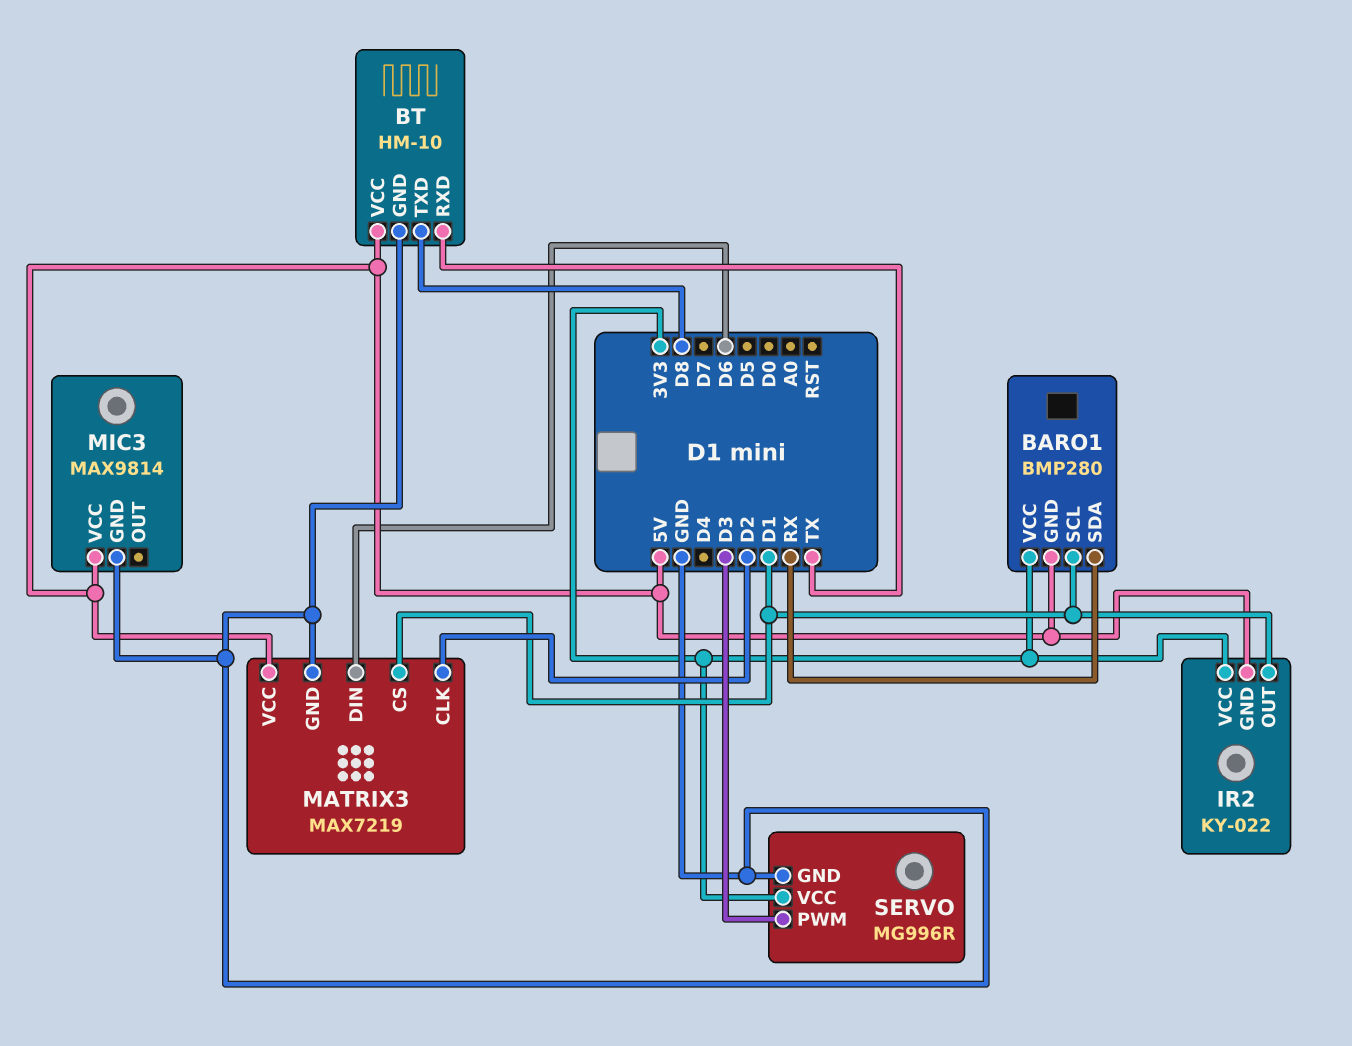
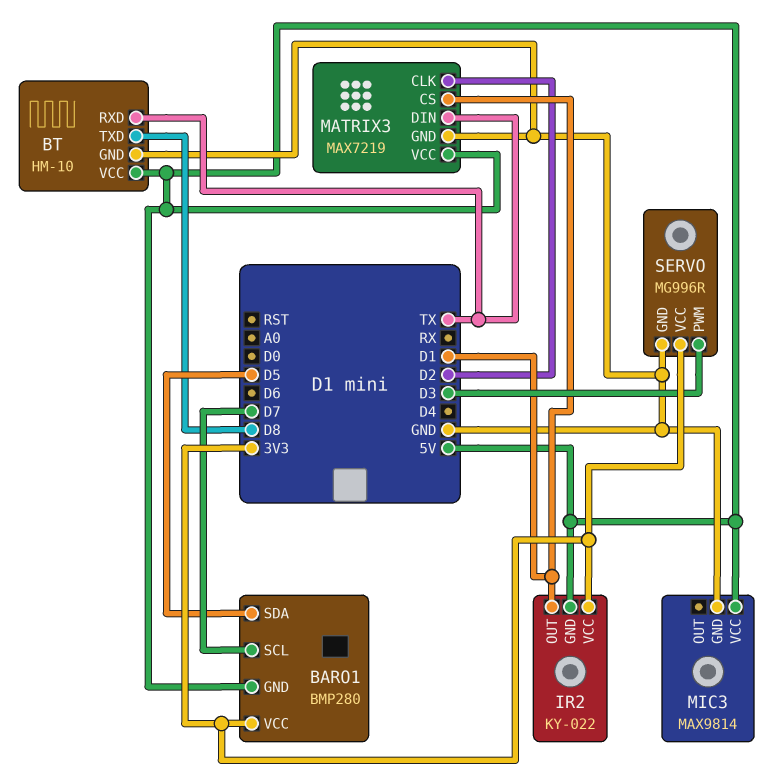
BARO1 pin SCL: D1 -> D7
BARO1 pin SDA: RX -> D5
MATRIX3 pin DIN: D6 -> TX

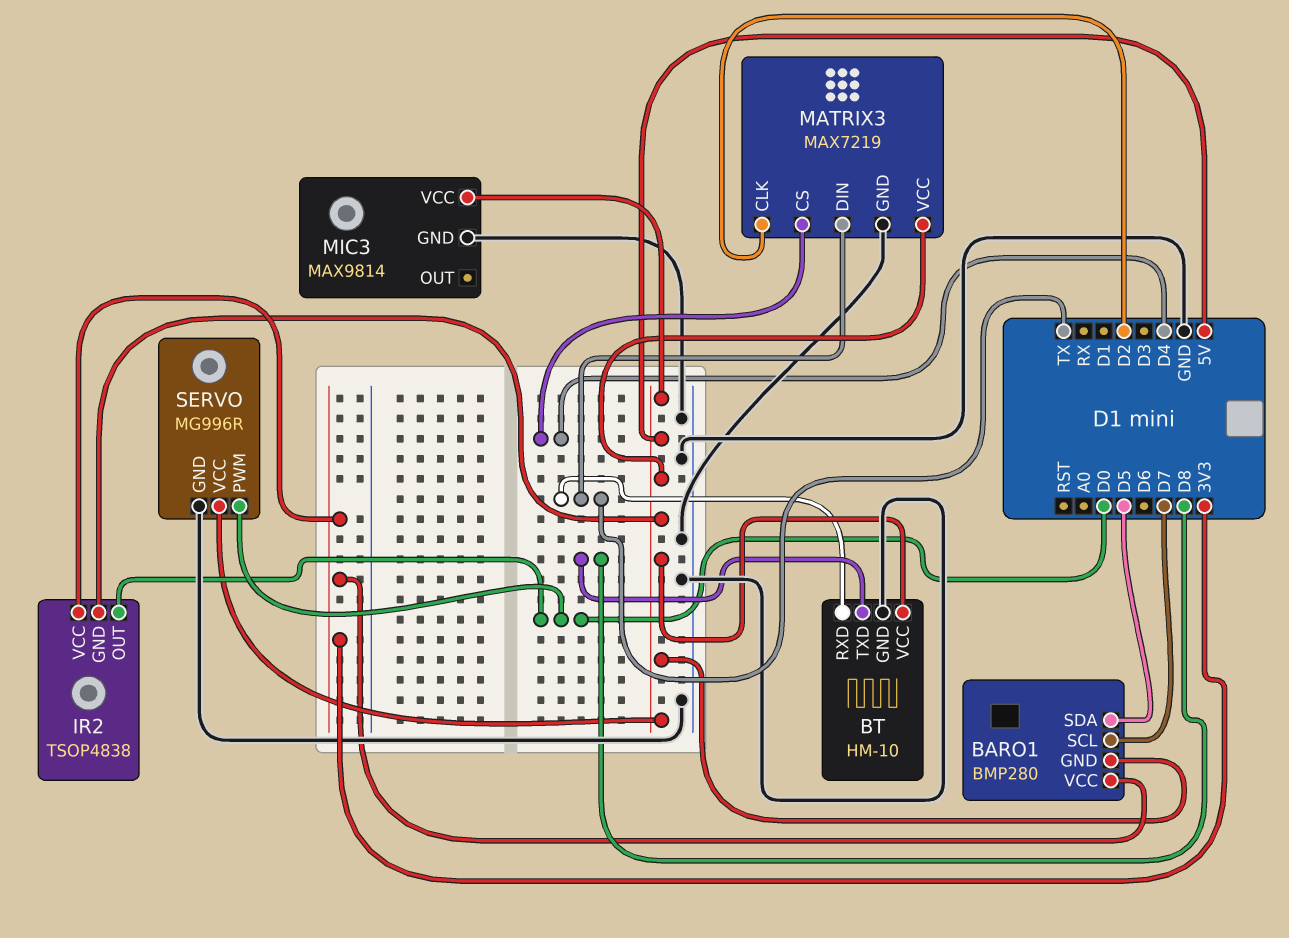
IR2: KY-022 -> TSOP4838
IR2 pin OUT: D1 -> D0
MATRIX3 pin CS: D1 -> D4
SERVO pin PWM: D3 -> D0
SERVO pin VCC: 3V3 -> 5V

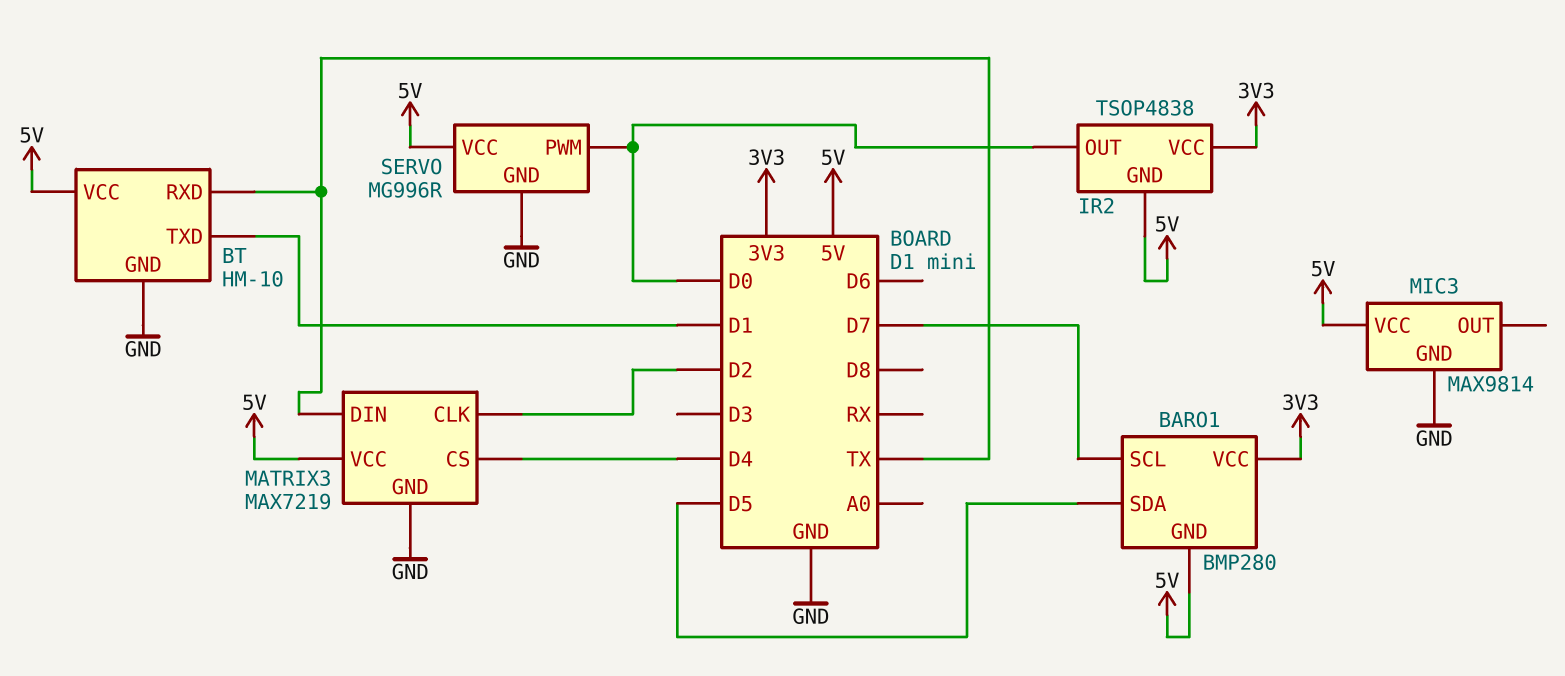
BT pin TXD: D8 -> D1

